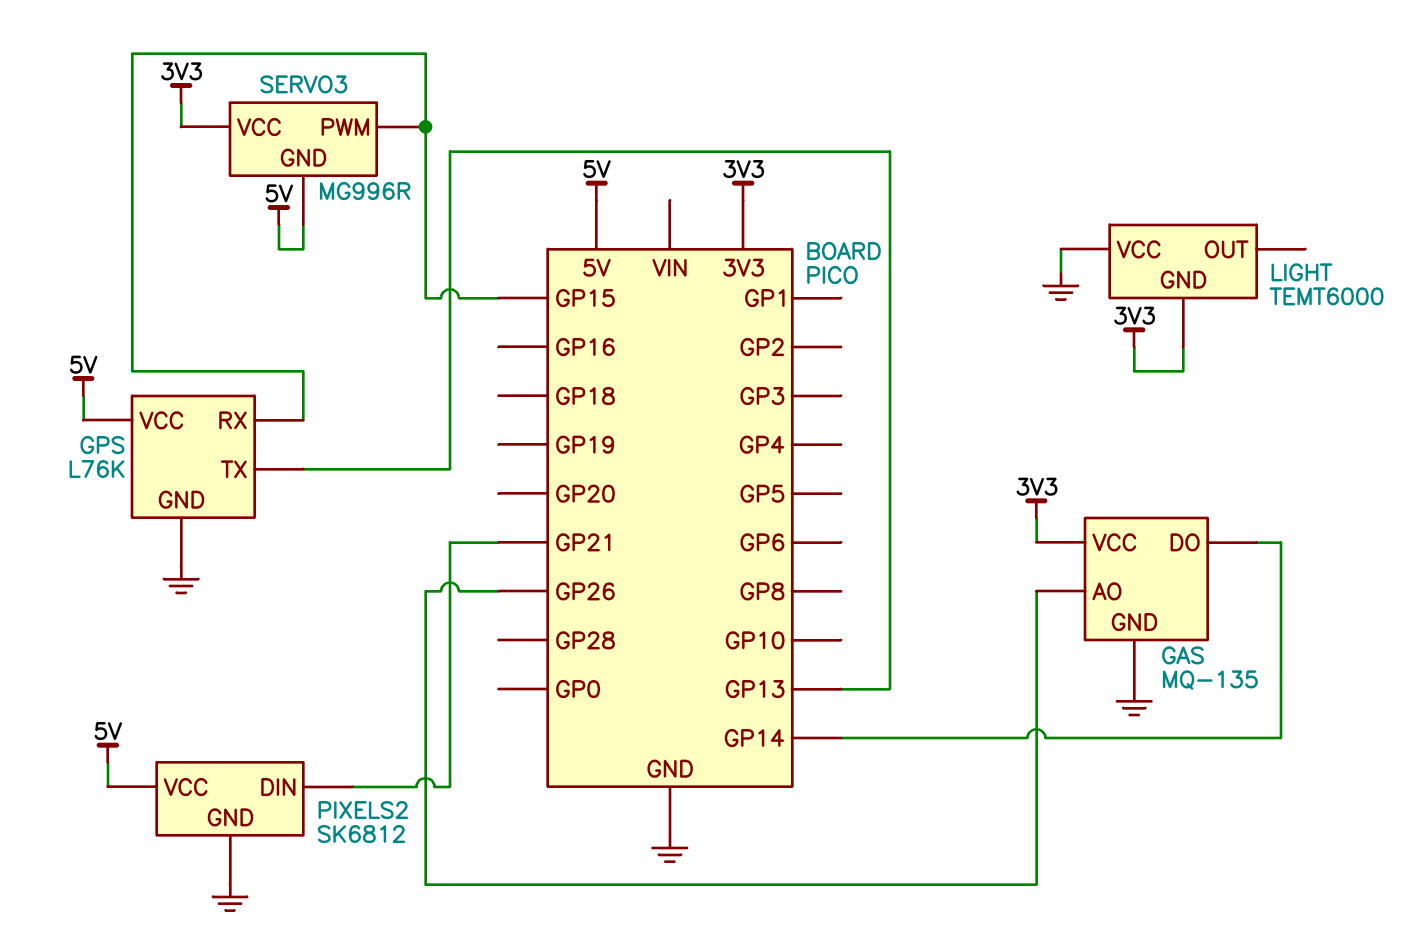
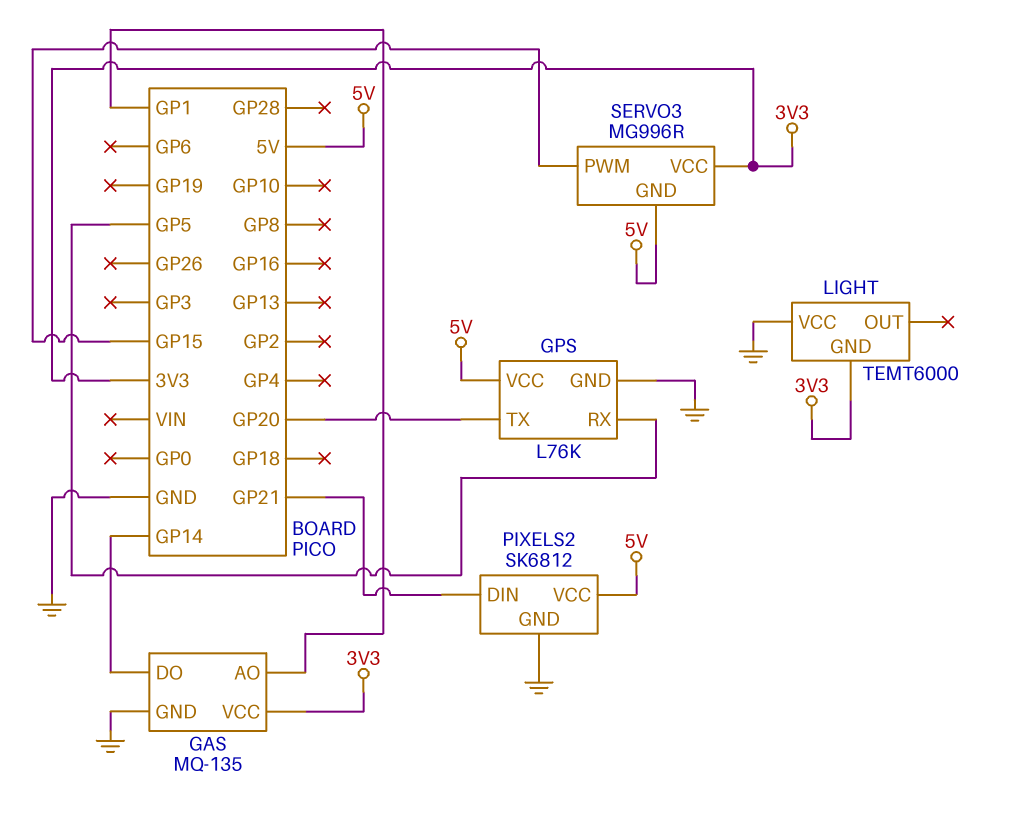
GAS pin AO: GP26 -> GP1
GPS pin RX: GP15 -> GP5
GPS pin TX: GP13 -> GP20

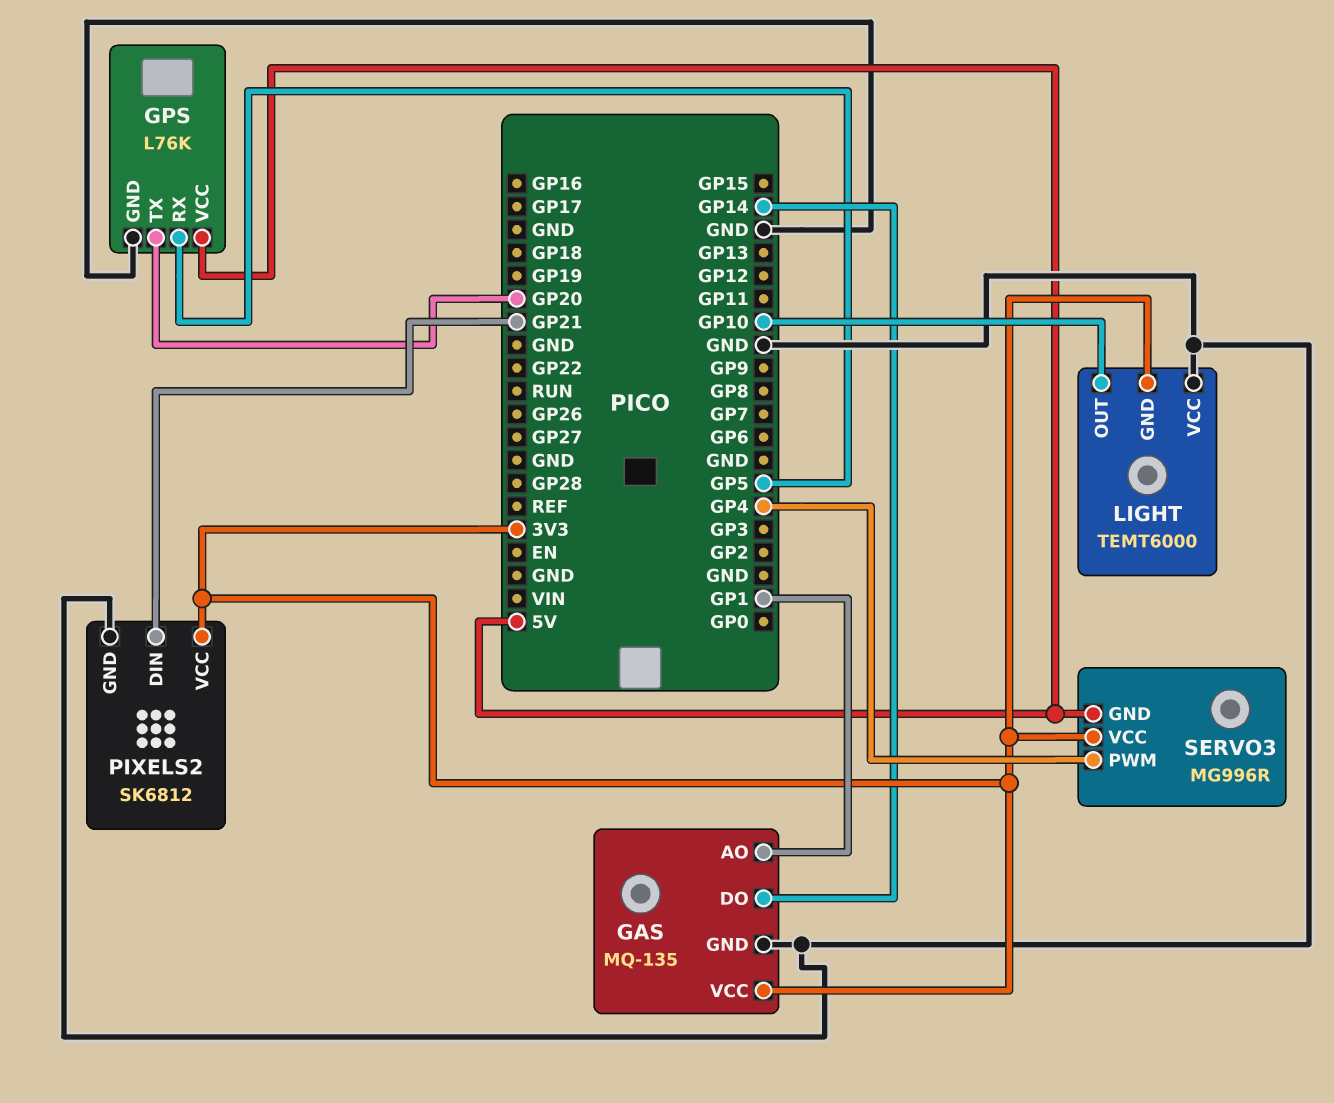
LIGHT pin OUT: none -> GP10
PIXELS2 pin VCC: 5V -> 3V3
SERVO3 pin PWM: GP15 -> GP4

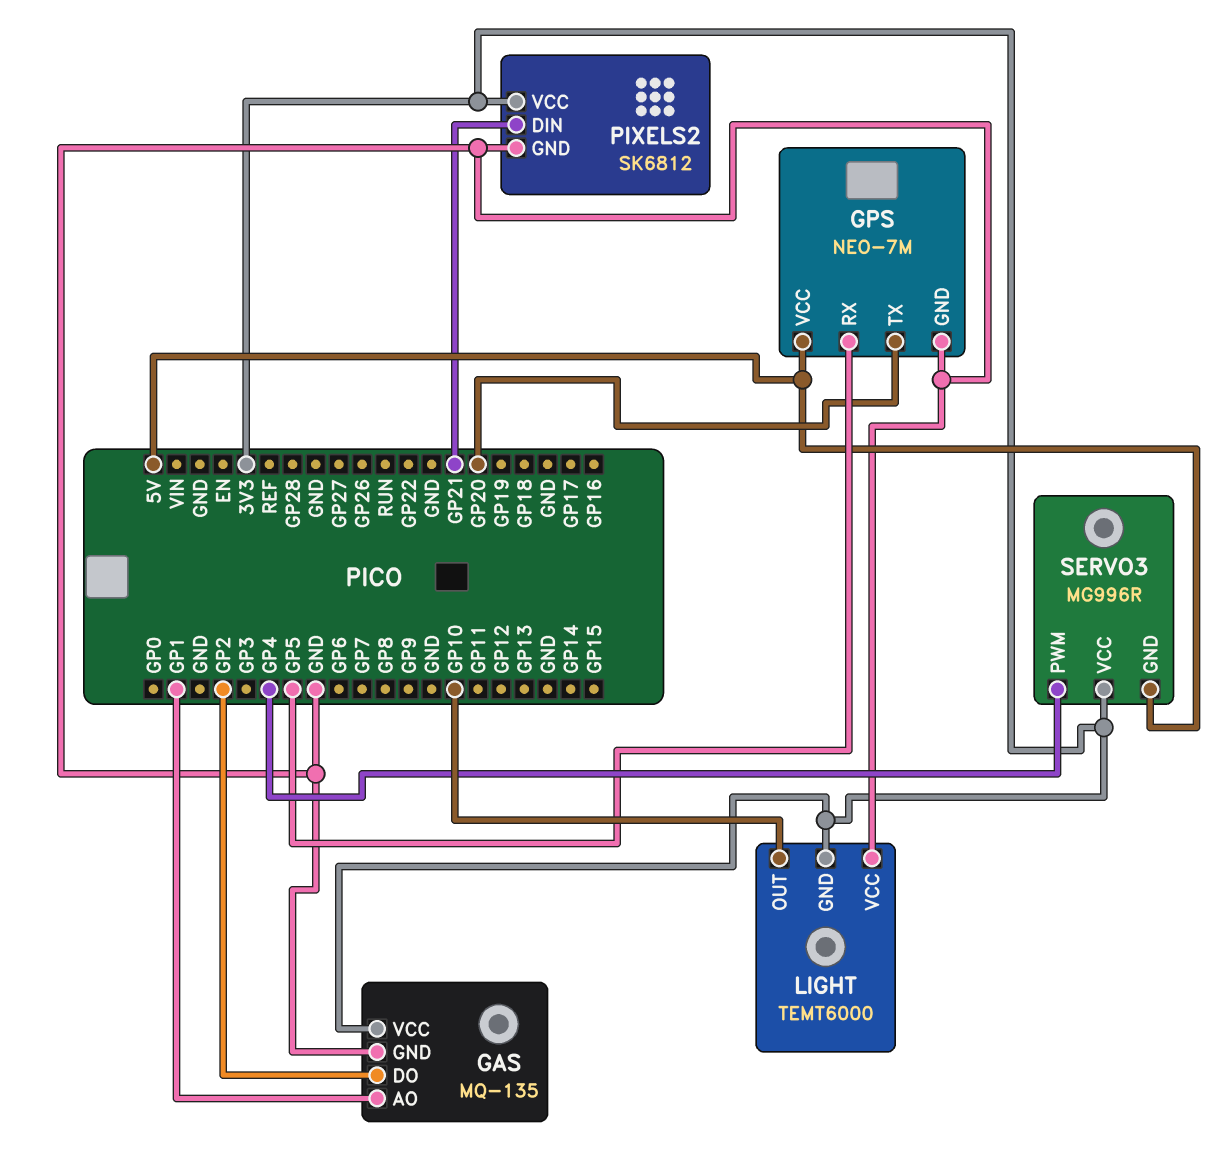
GAS pin DO: GP14 -> GP2
GPS: L76K -> NEO-7M

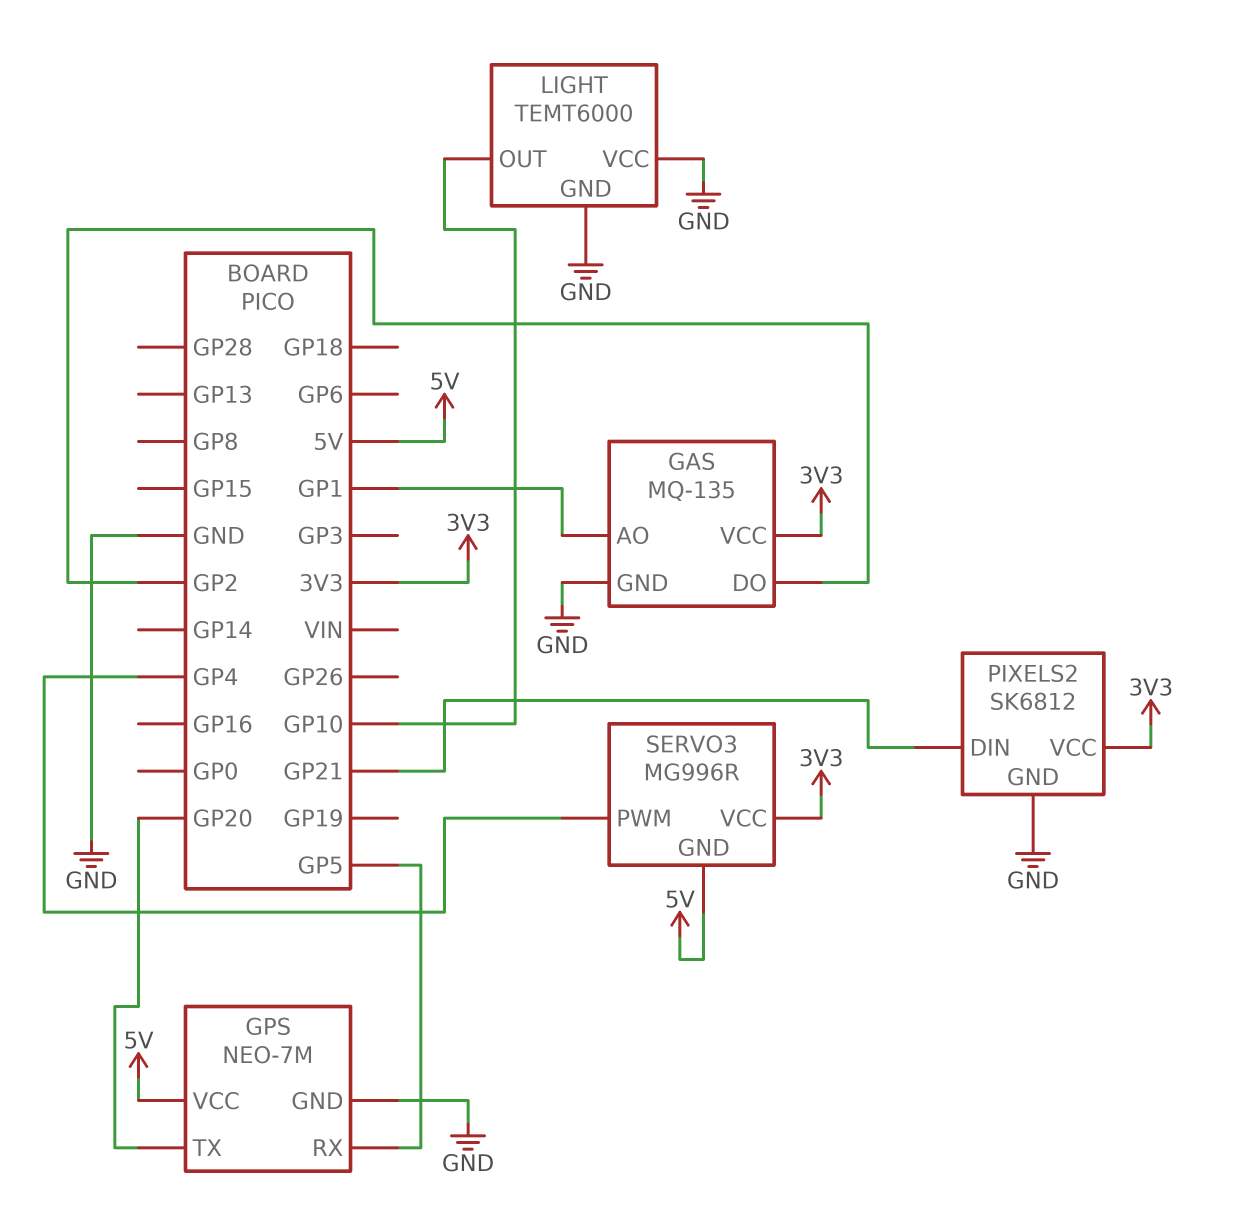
LIGHT pin GND: 3V3 -> GND

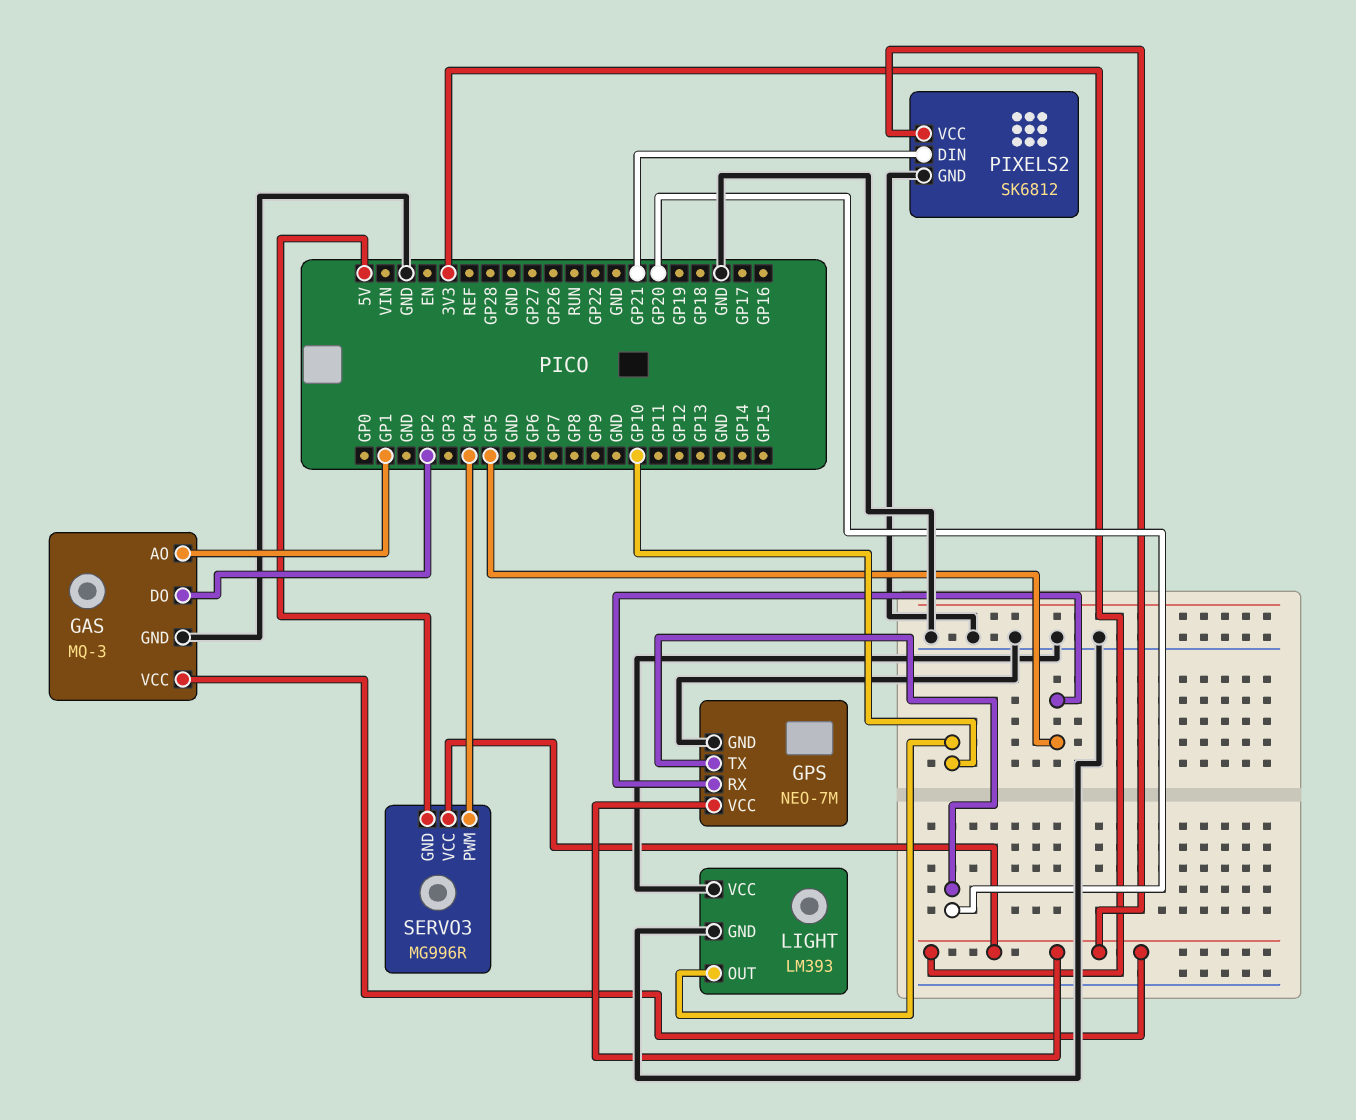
GAS: MQ-135 -> MQ-3
GPS pin VCC: 5V -> 3V3
LIGHT: TEMT6000 -> LM393

